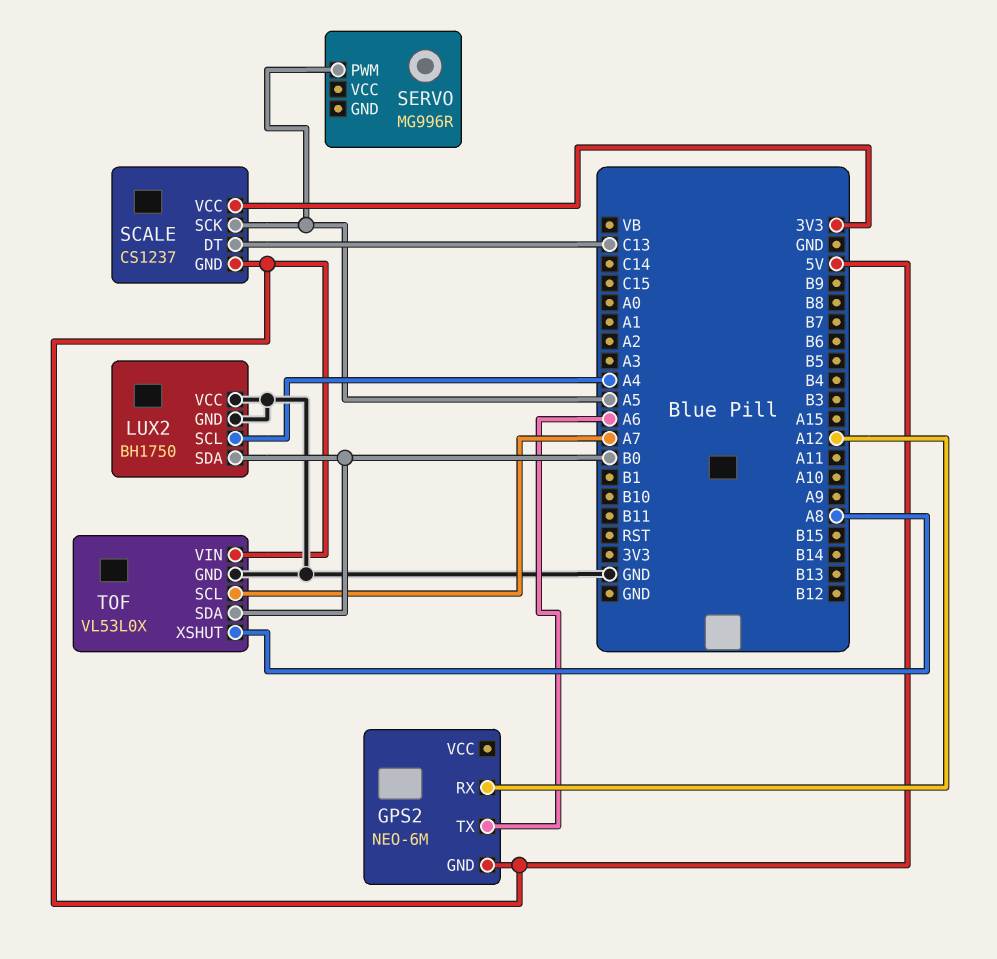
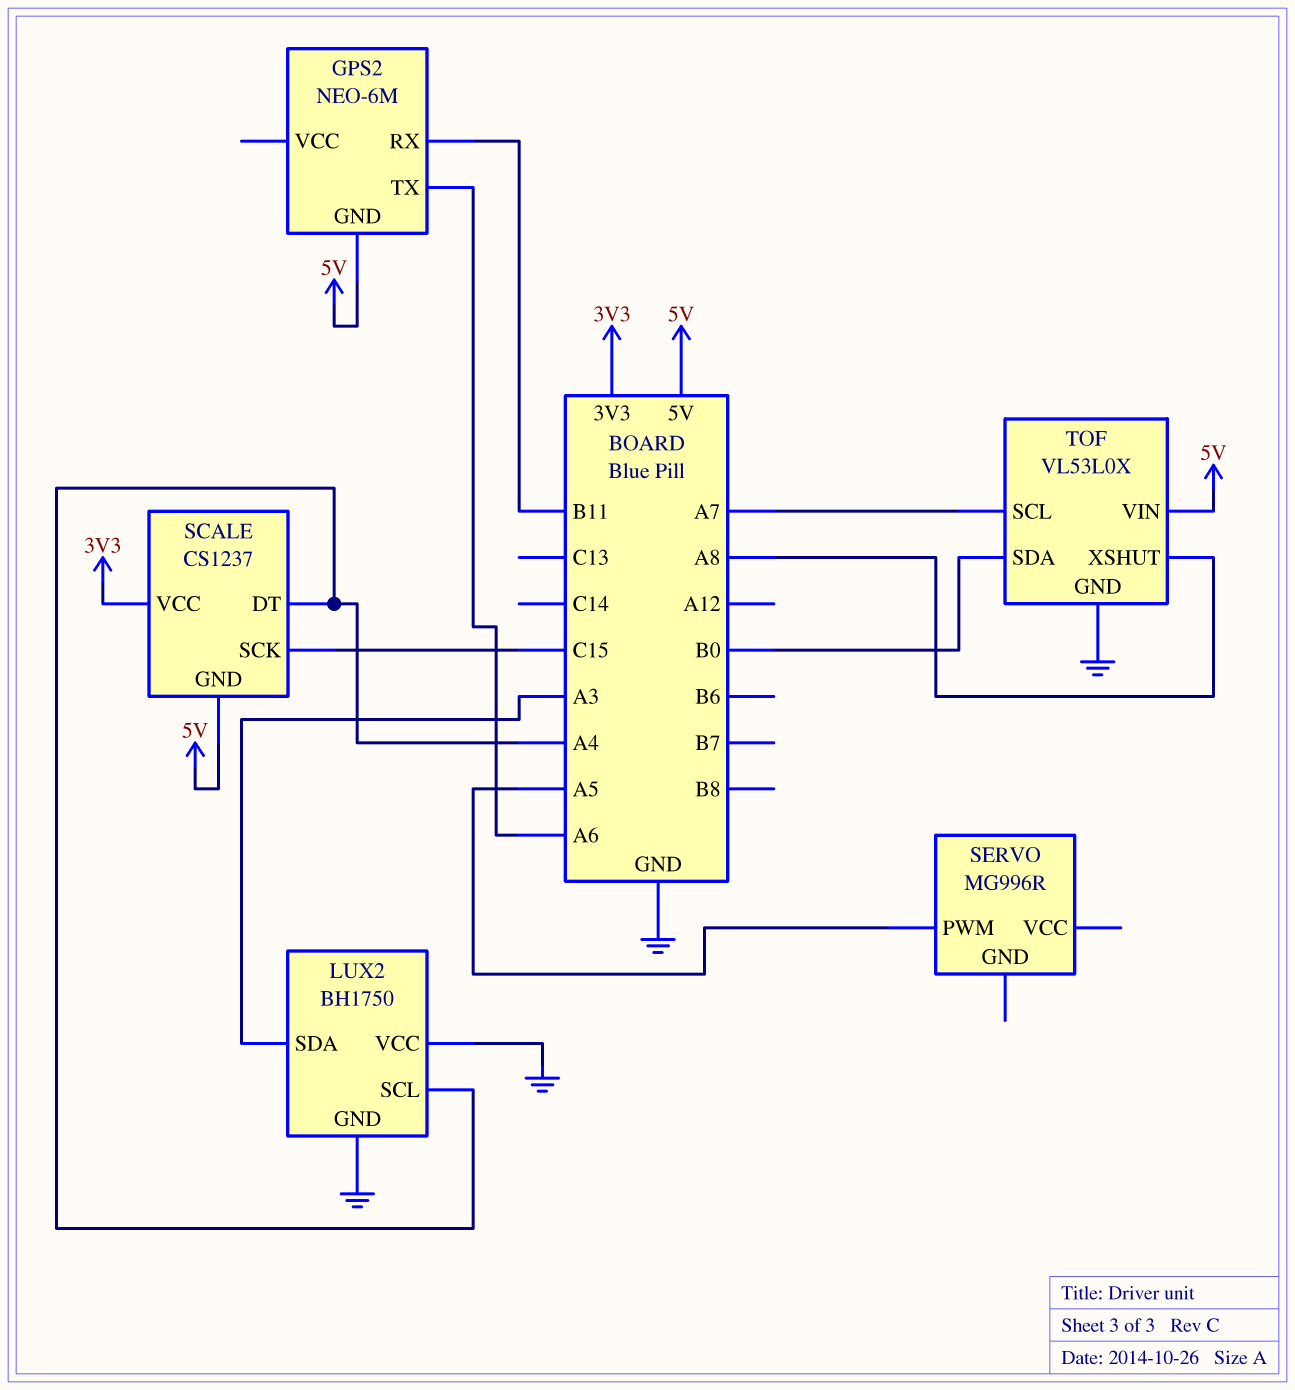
GPS2 pin RX: A12 -> B11
LUX2 pin SDA: B0 -> A3
SCALE pin DT: C13 -> A4
SCALE pin SCK: A5 -> C15

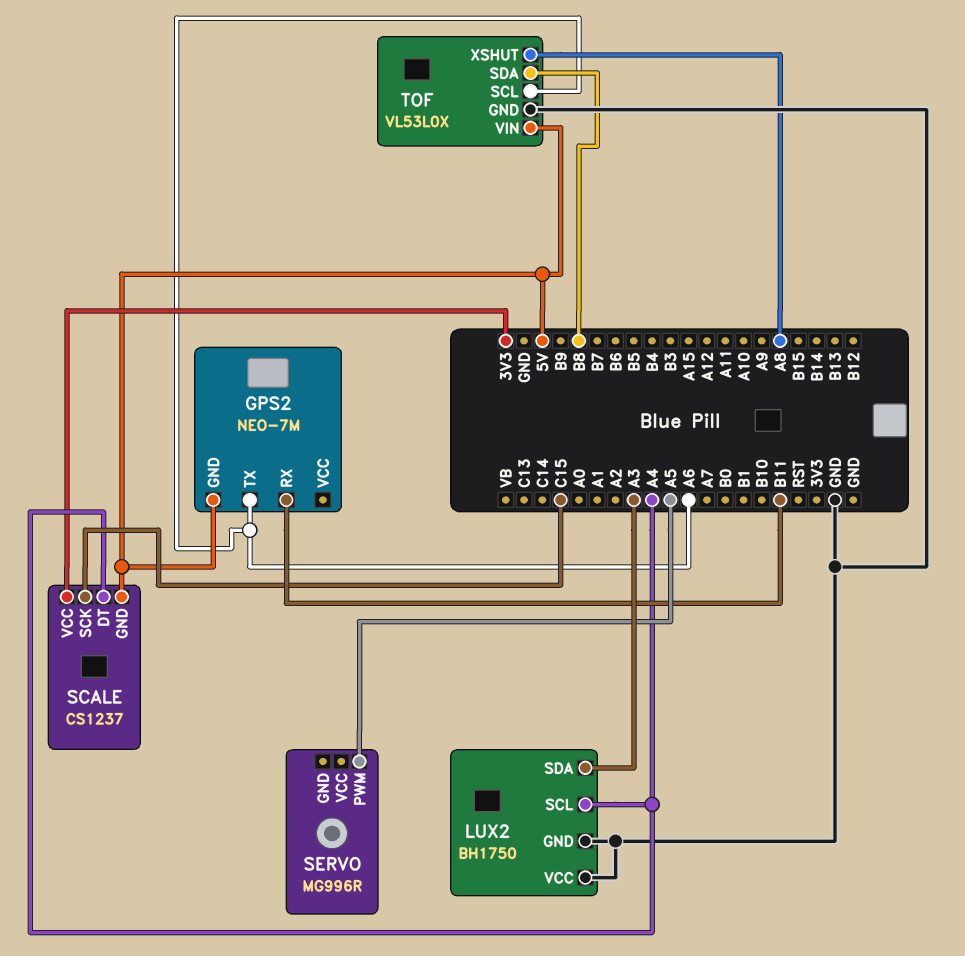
GPS2: NEO-6M -> NEO-7M
TOF pin SCL: A7 -> A6
TOF pin SDA: B0 -> B8

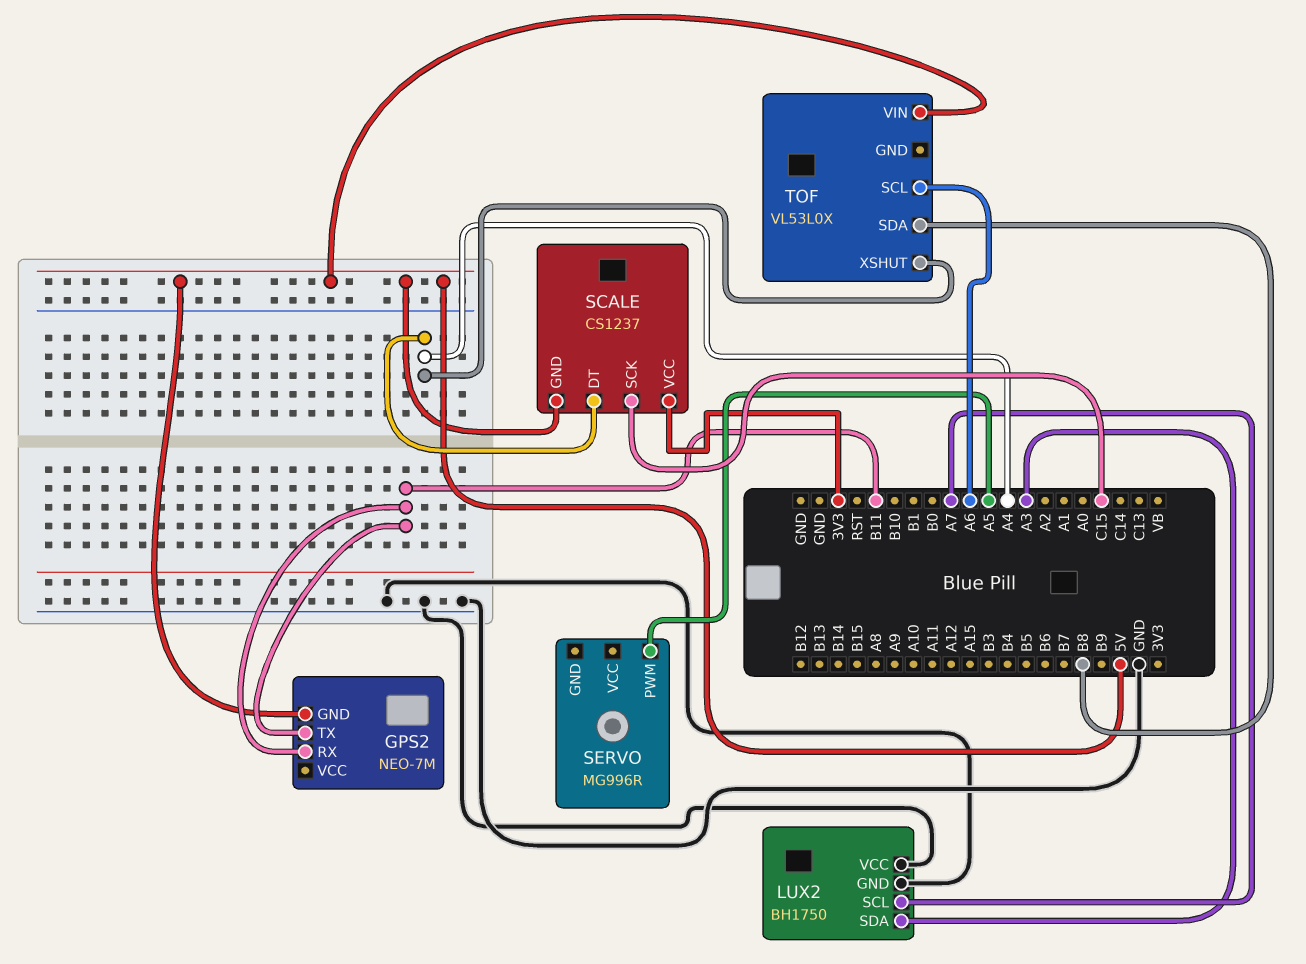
GPS2 pin TX: A6 -> B11
LUX2 pin SCL: A4 -> A7
TOF pin GND: GND -> none
TOF pin XSHUT: A8 -> A4

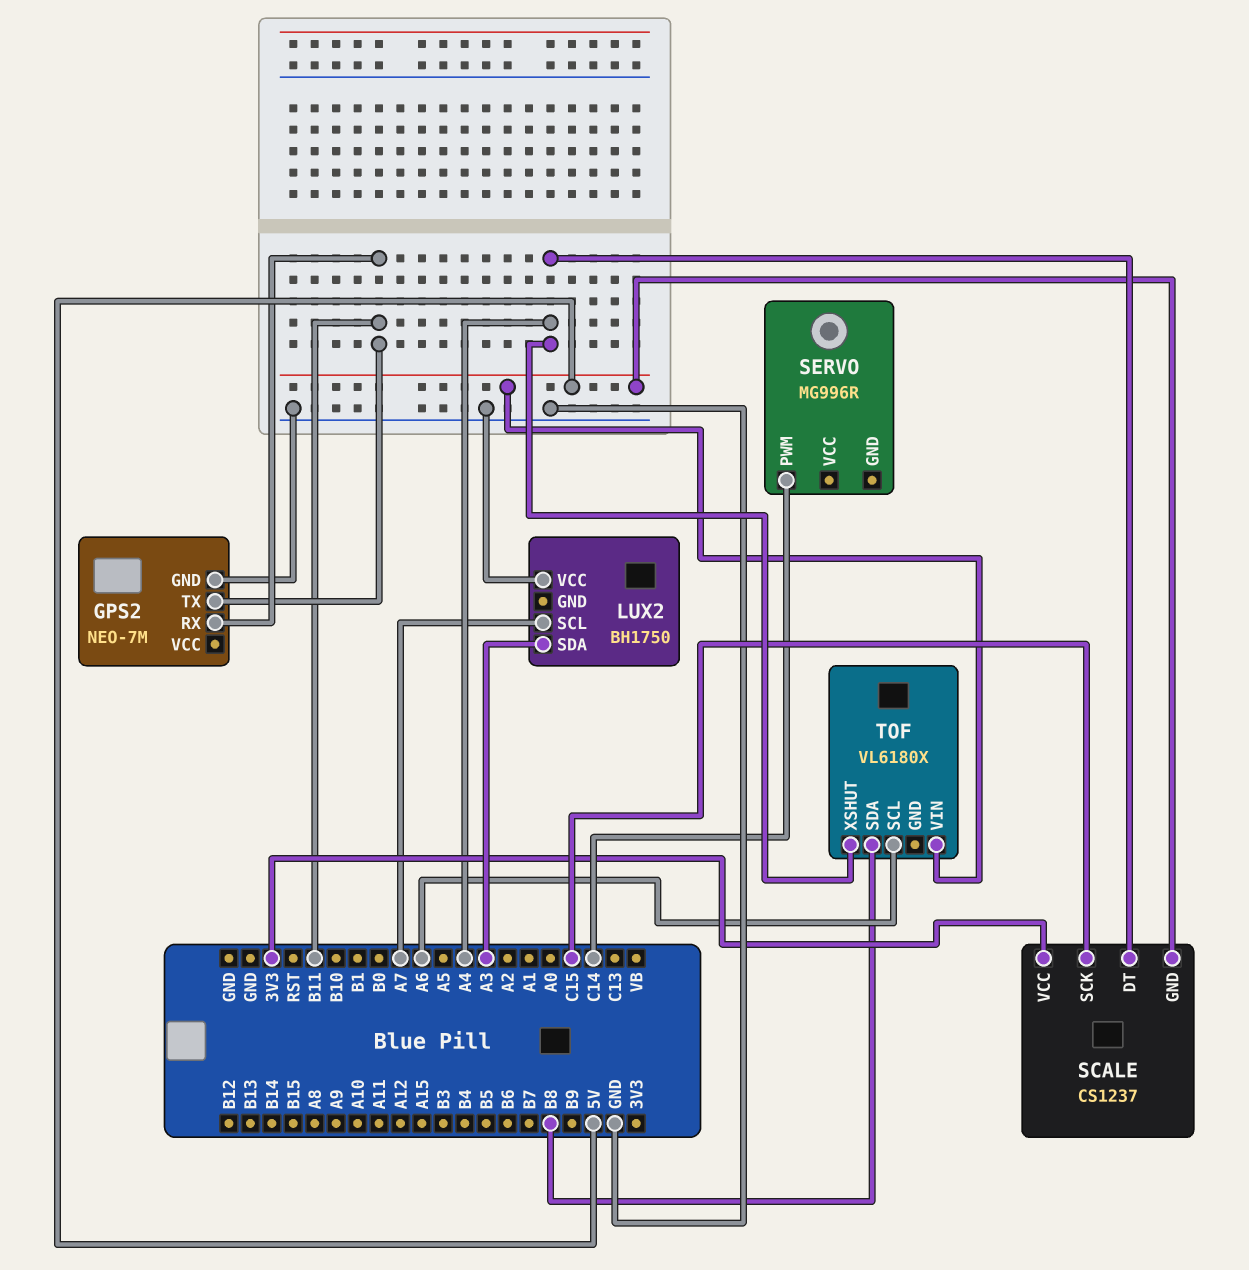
GPS2 pin GND: 5V -> GND
LUX2 pin GND: GND -> none
SERVO pin PWM: A5 -> C14
TOF: VL53L0X -> VL6180X

